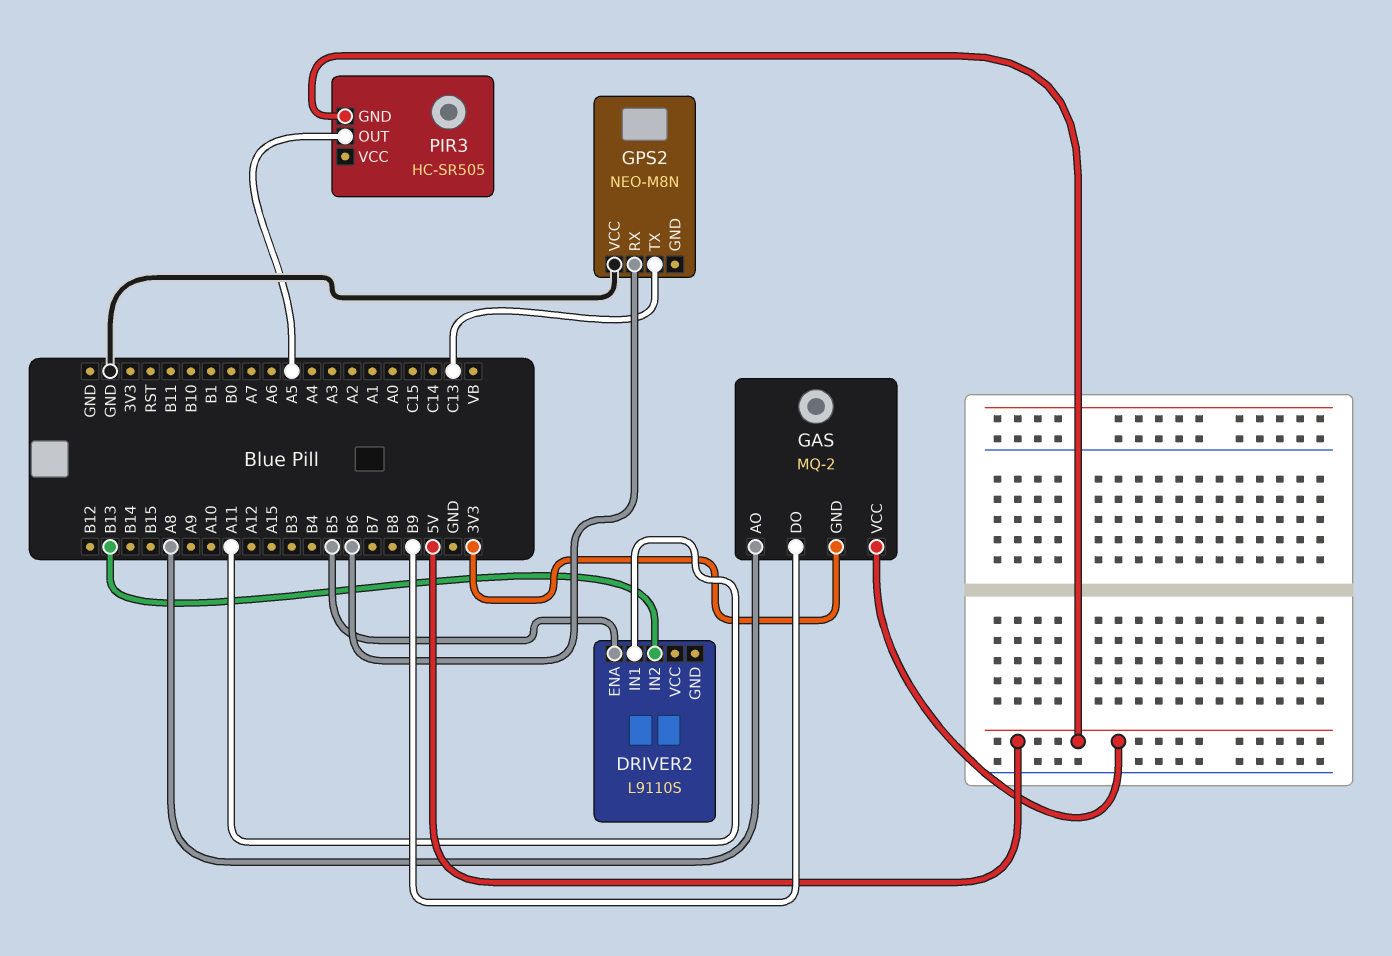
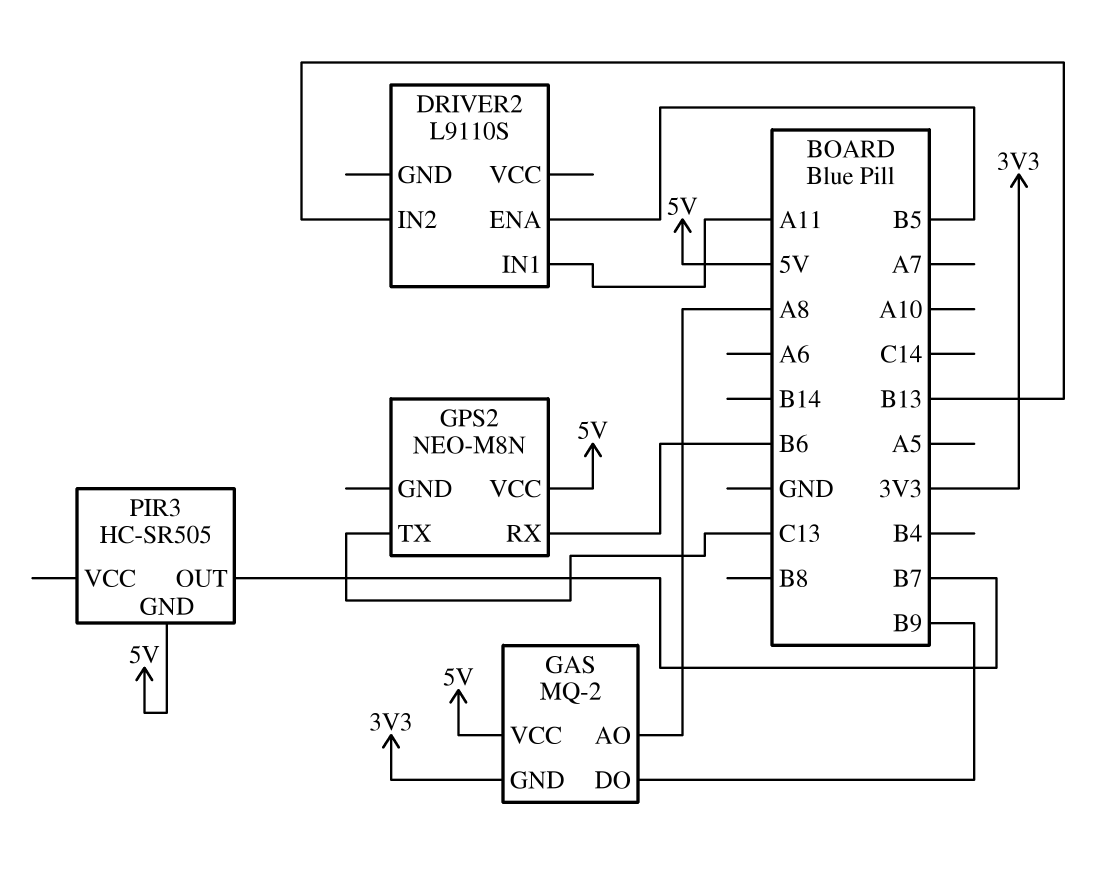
GPS2 pin VCC: GND -> 5V
PIR3 pin OUT: A5 -> B7

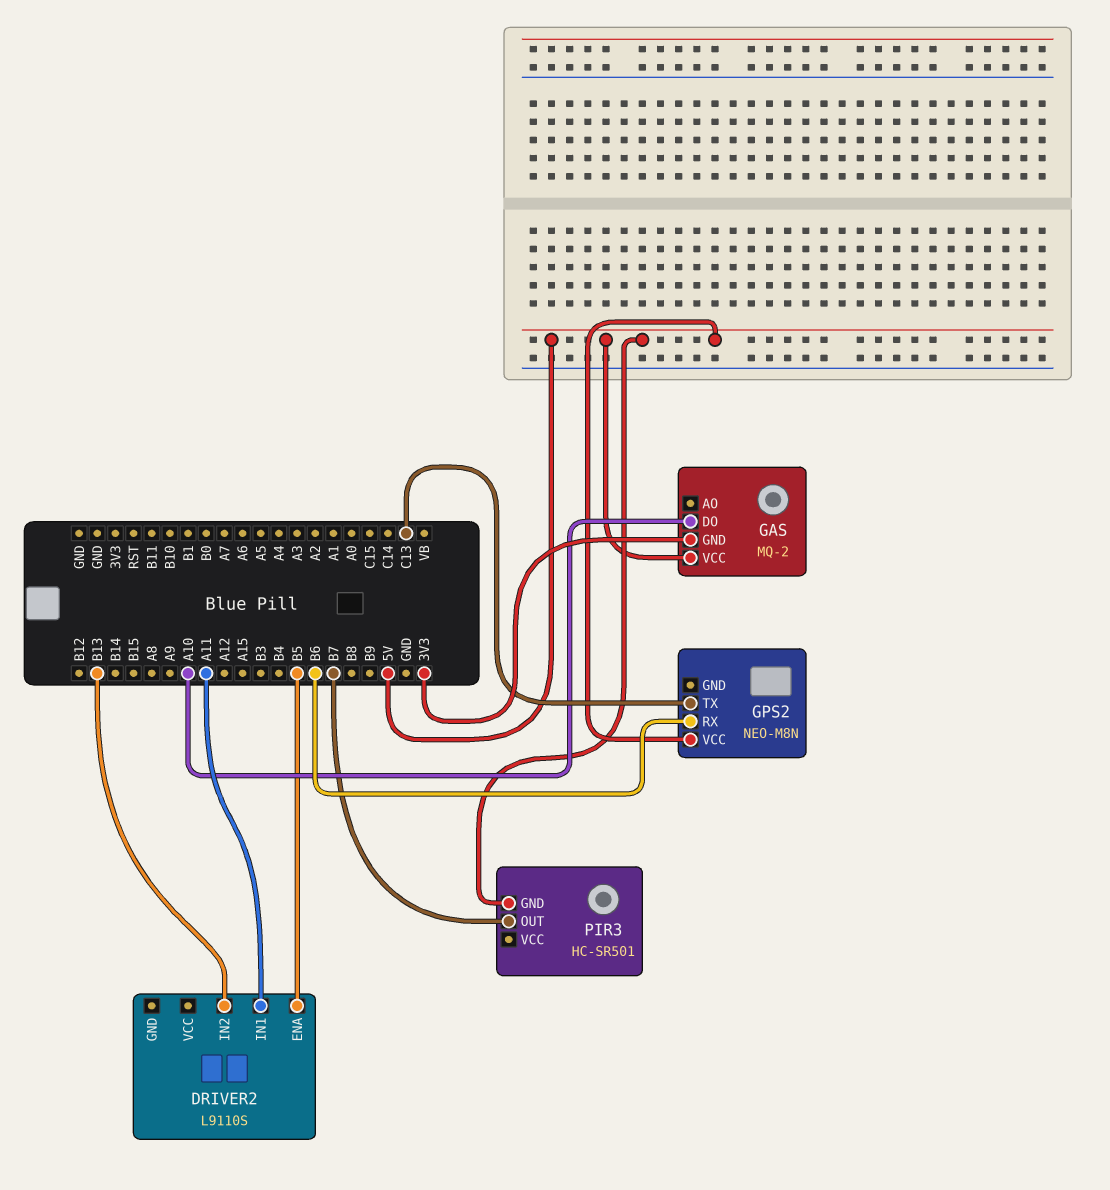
GAS pin AO: A8 -> none
GAS pin DO: B9 -> A10
PIR3: HC-SR505 -> HC-SR501

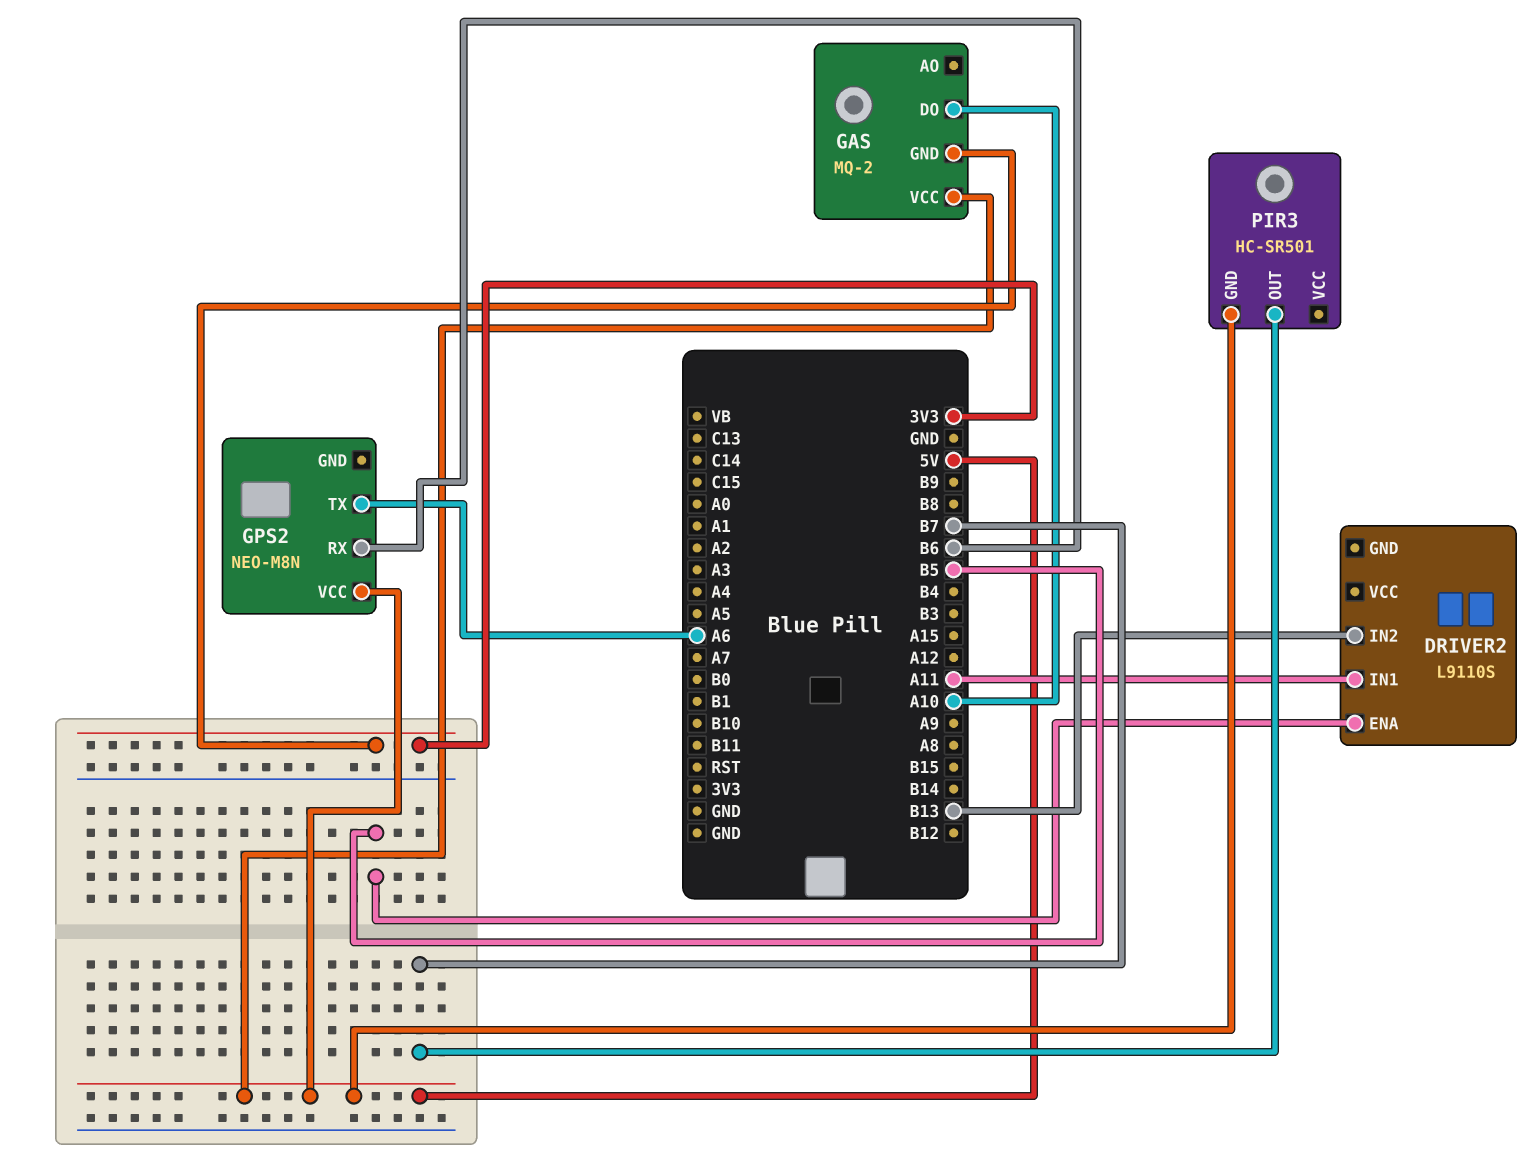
GPS2 pin TX: C13 -> A6

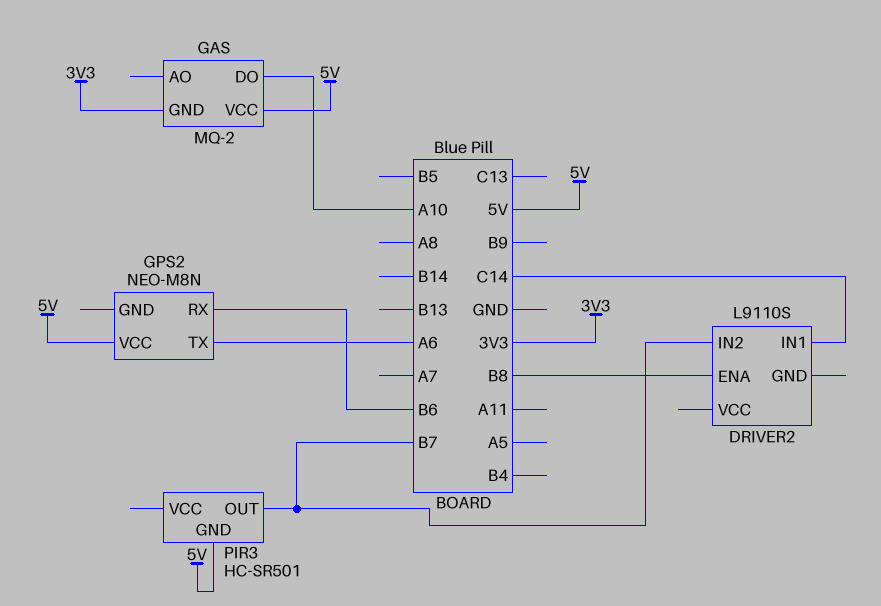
DRIVER2 pin ENA: B5 -> B8
DRIVER2 pin IN1: A11 -> C14
DRIVER2 pin IN2: B13 -> B7

